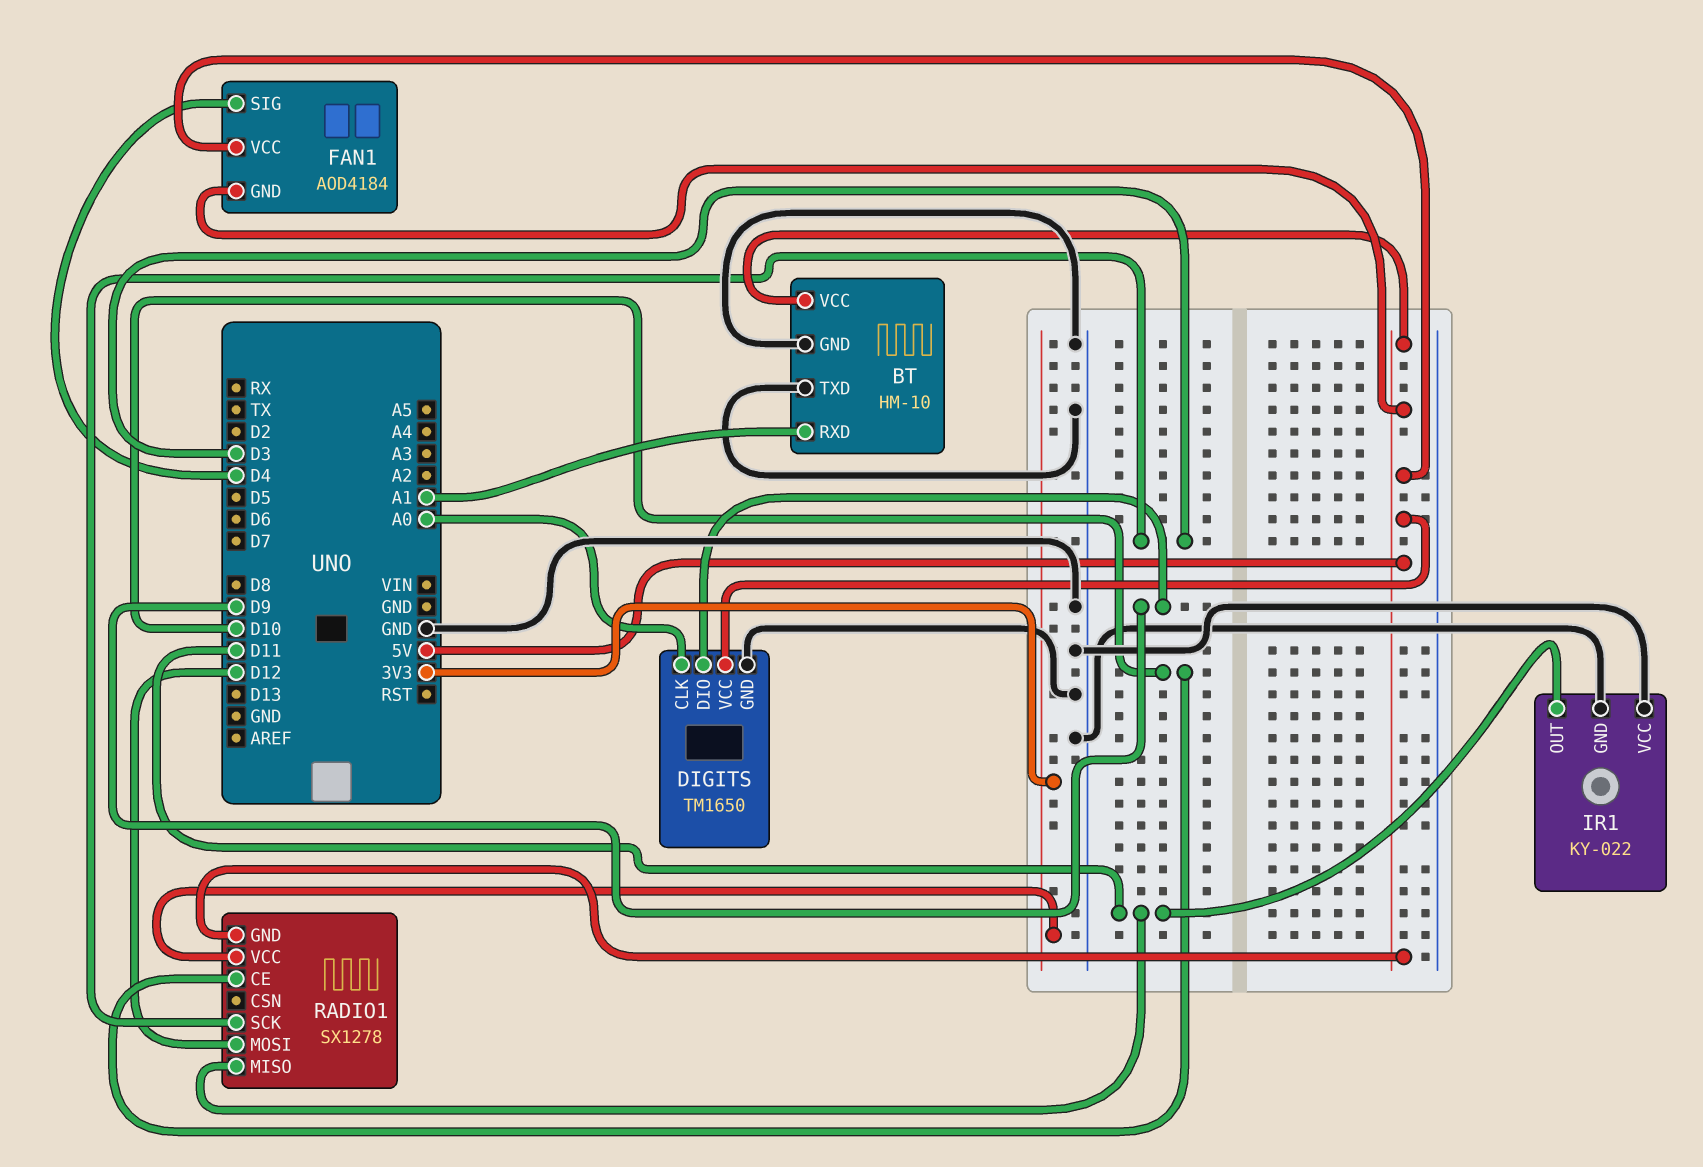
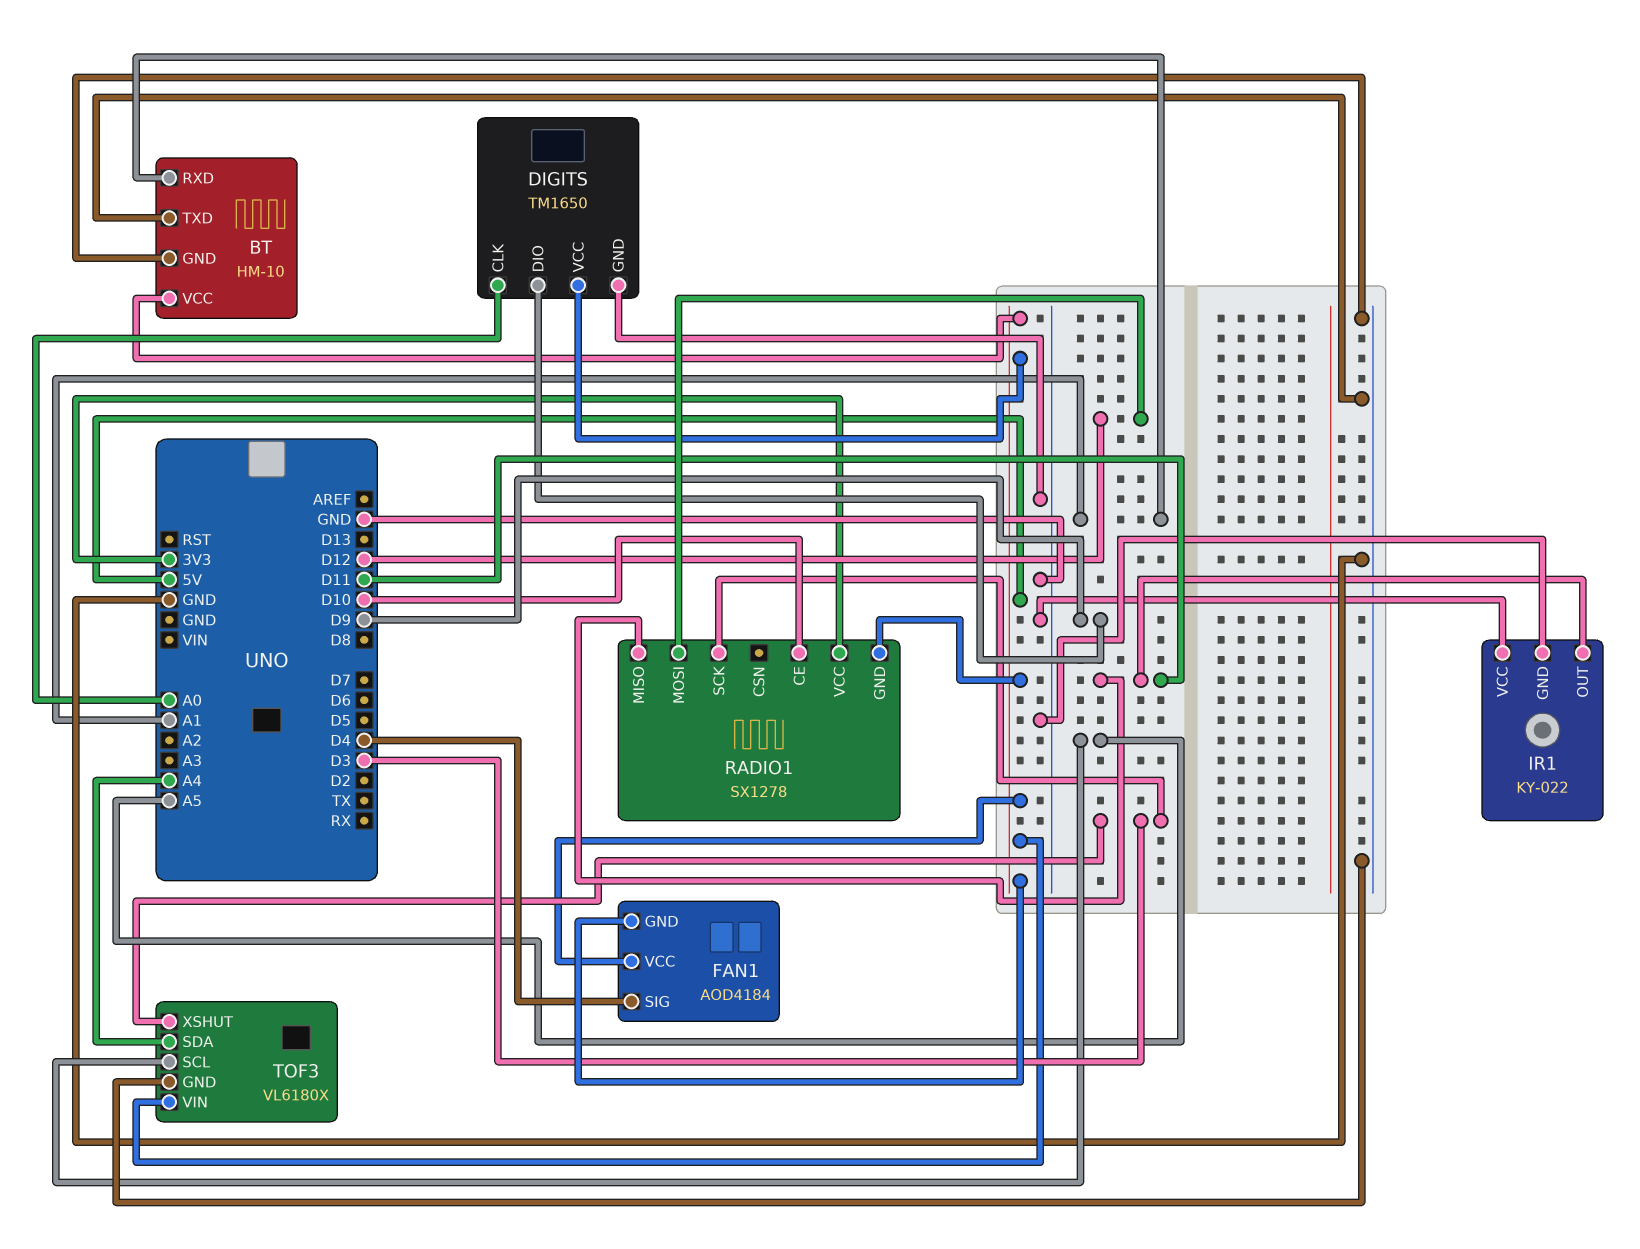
TOF3: none -> VL6180X
TOF3 pin GND: none -> GND
TOF3 pin SCL: none -> A5
TOF3 pin SDA: none -> A4
TOF3 pin VIN: none -> 5V
TOF3 pin XSHUT: none -> D3

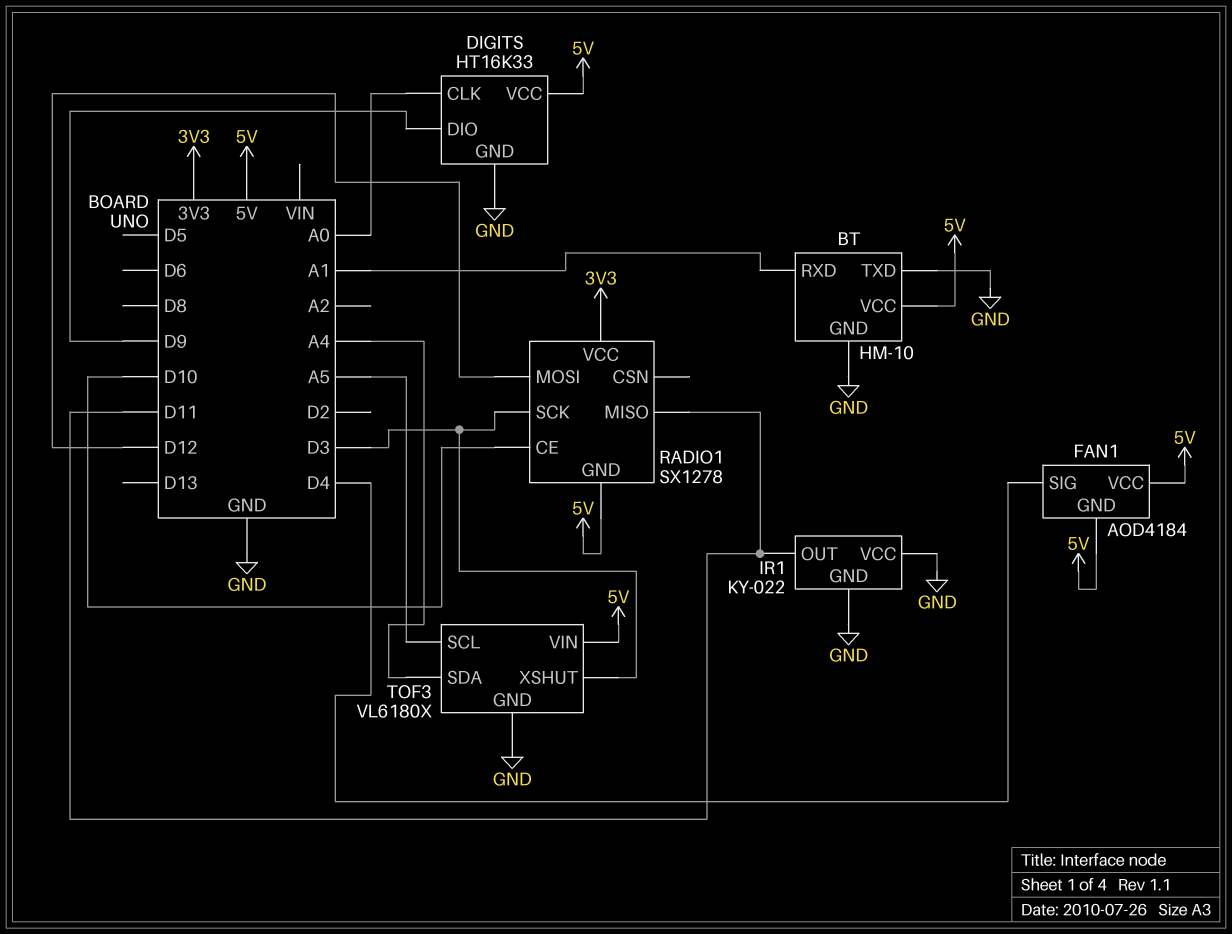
DIGITS: TM1650 -> HT16K33

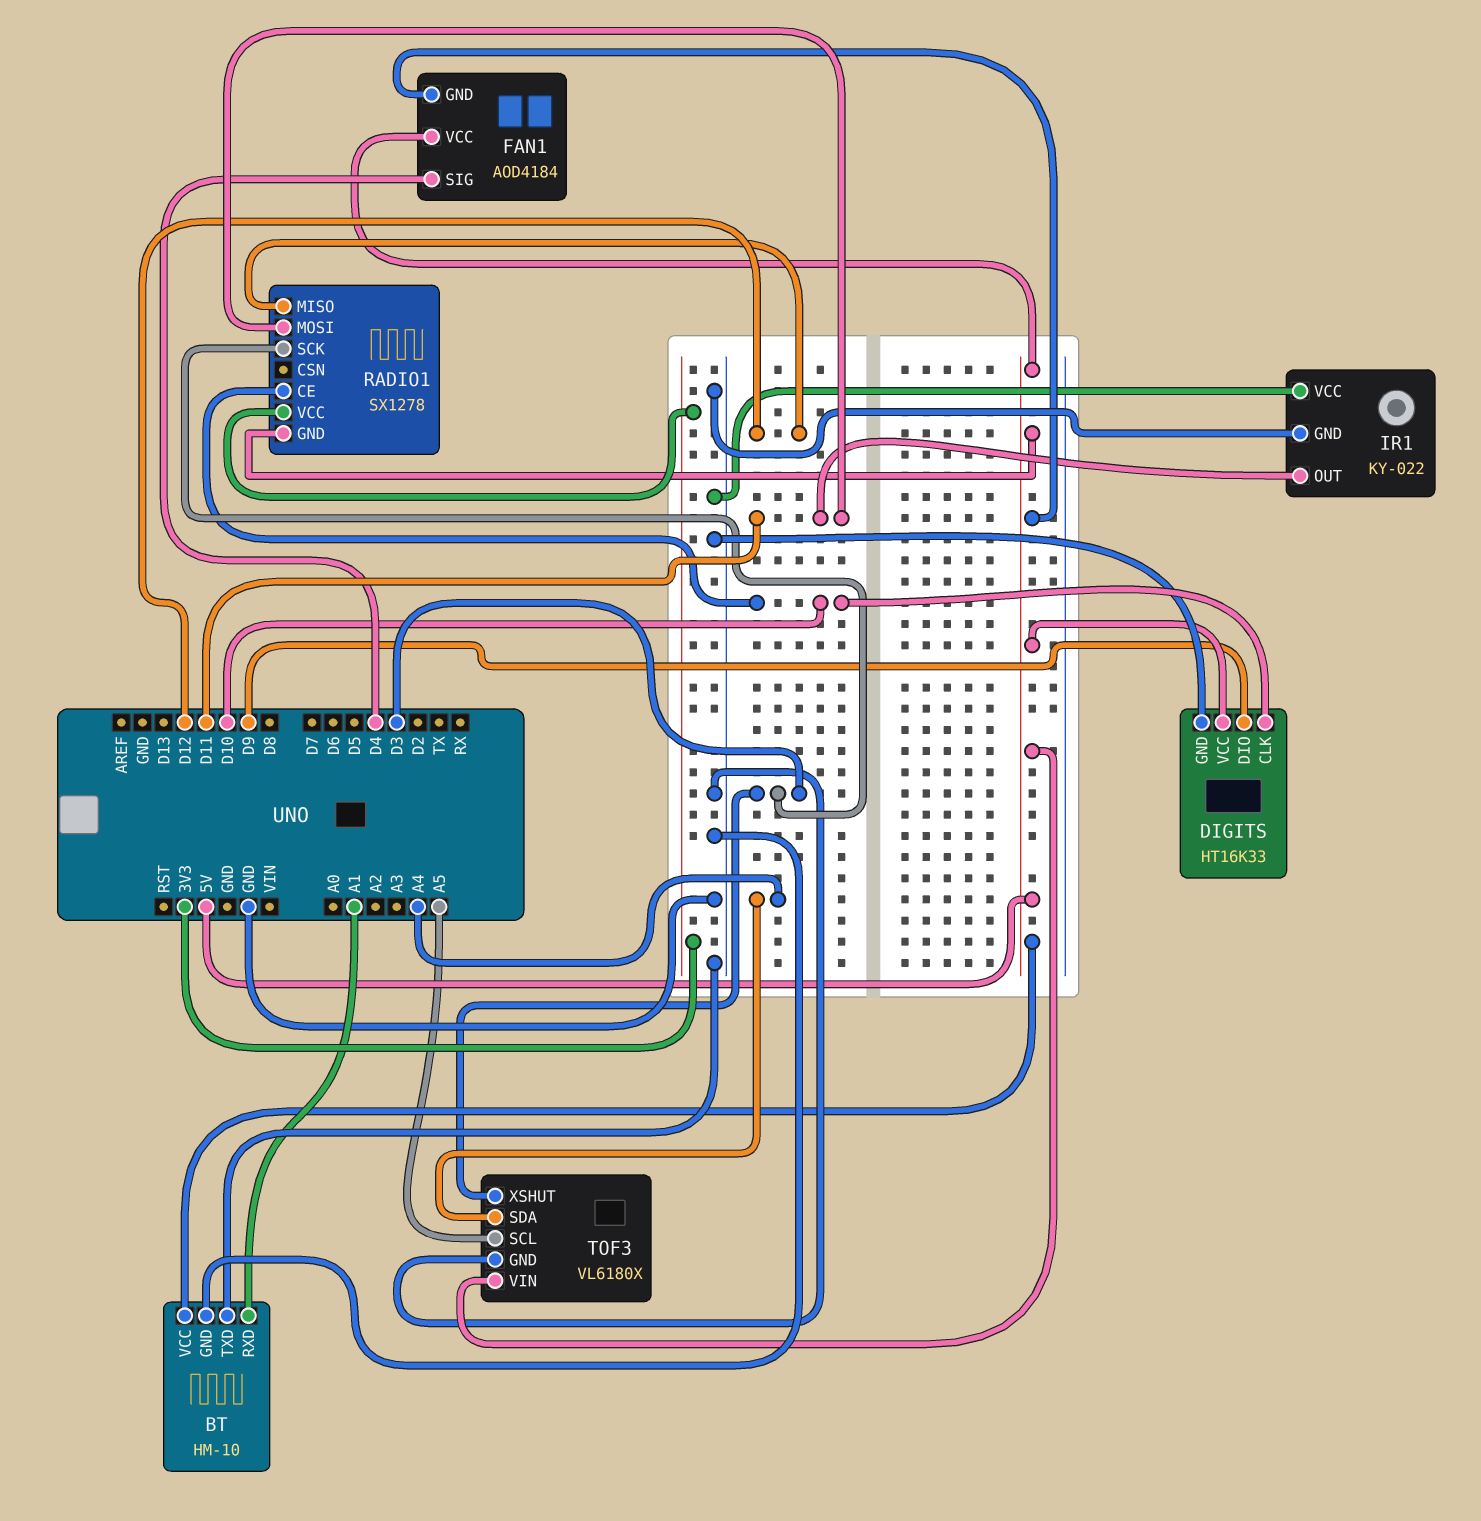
DIGITS pin CLK: A0 -> D10
RADIO1 pin MISO: D11 -> D12
RADIO1 pin MOSI: D12 -> D11

